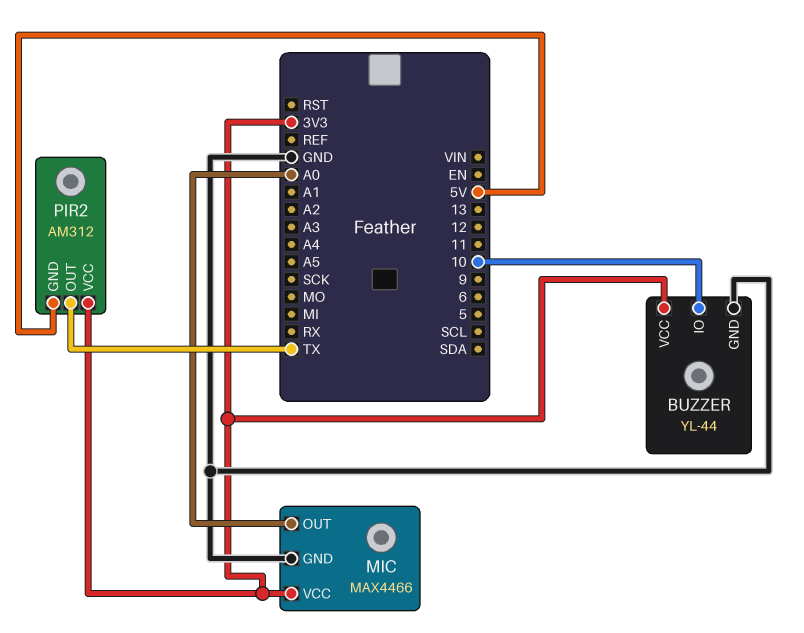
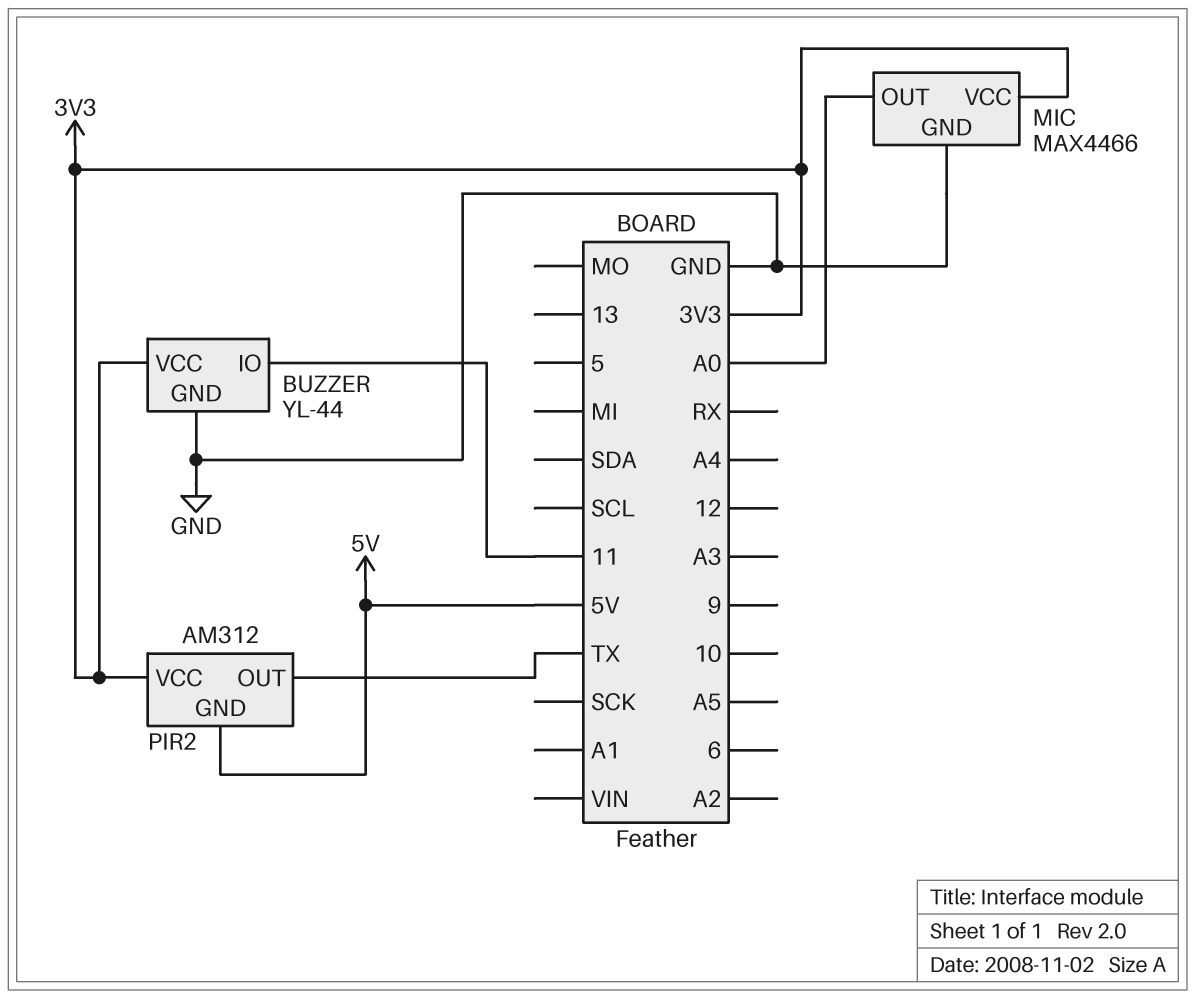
BUZZER pin IO: 10 -> 11

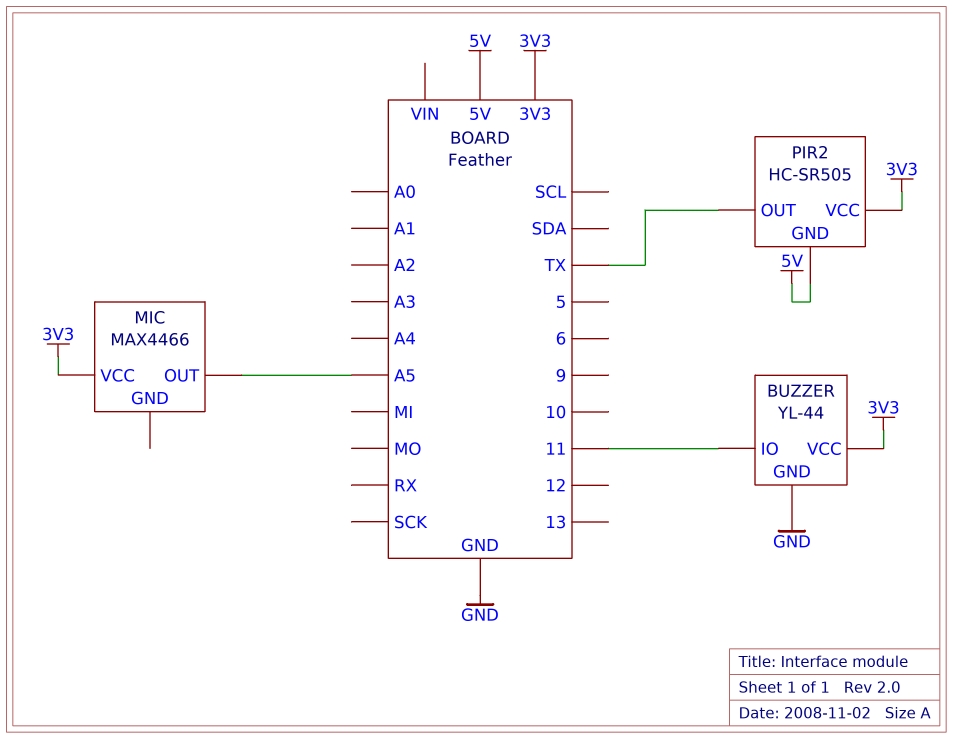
MIC pin GND: GND -> none
MIC pin OUT: A0 -> A5
PIR2: AM312 -> HC-SR505

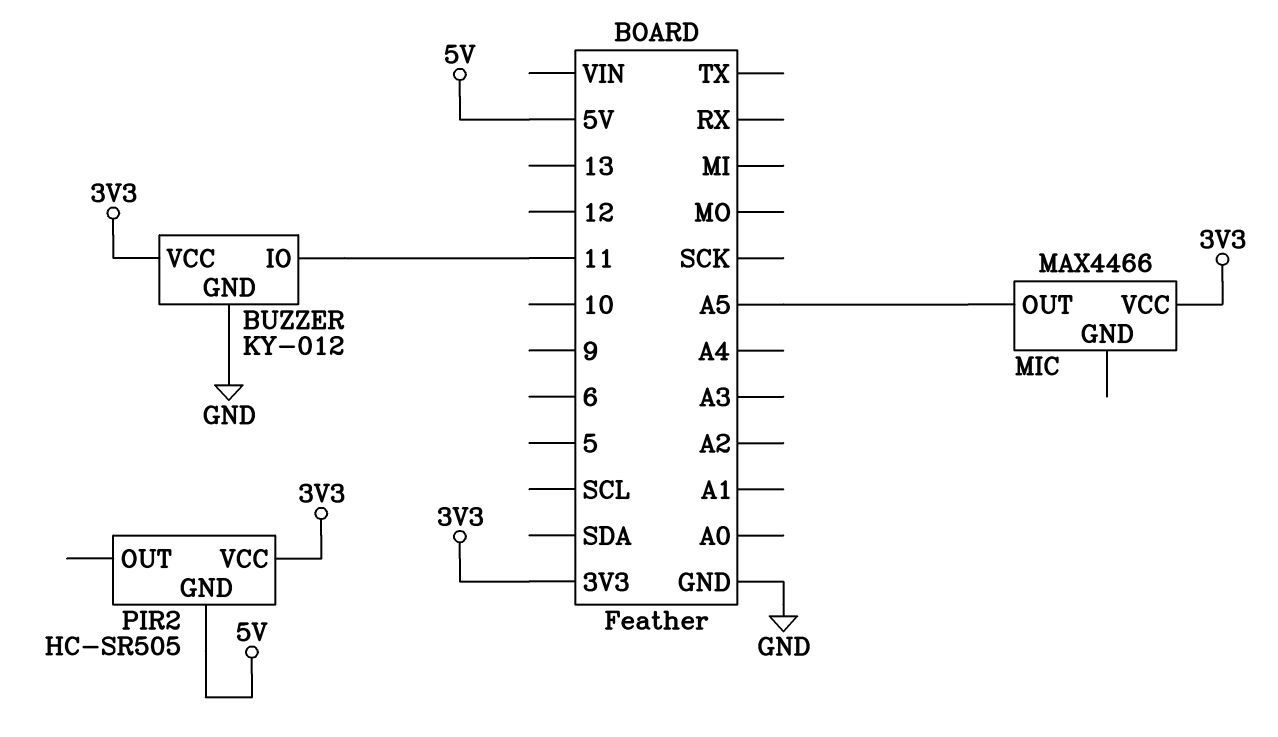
BUZZER: YL-44 -> KY-012
PIR2 pin OUT: TX -> none

